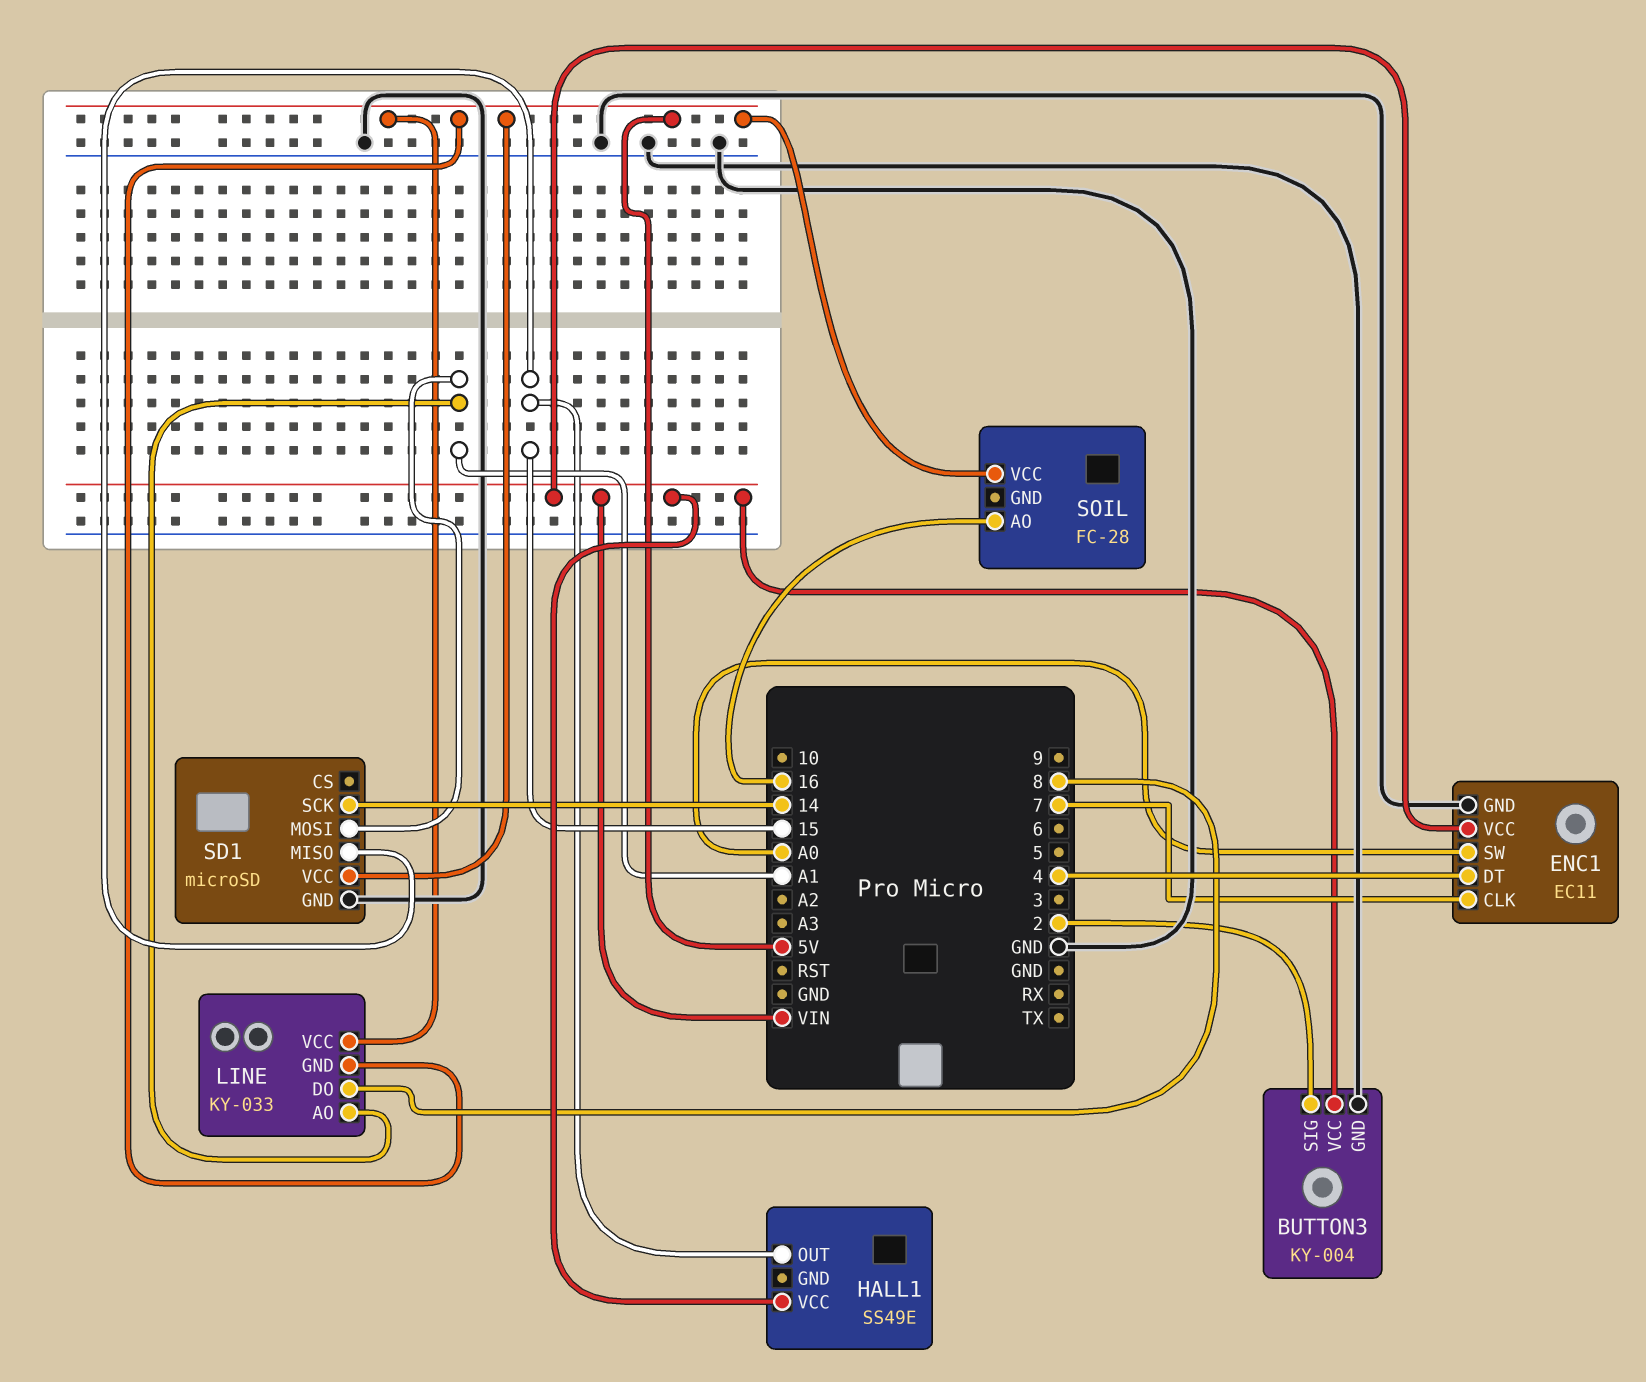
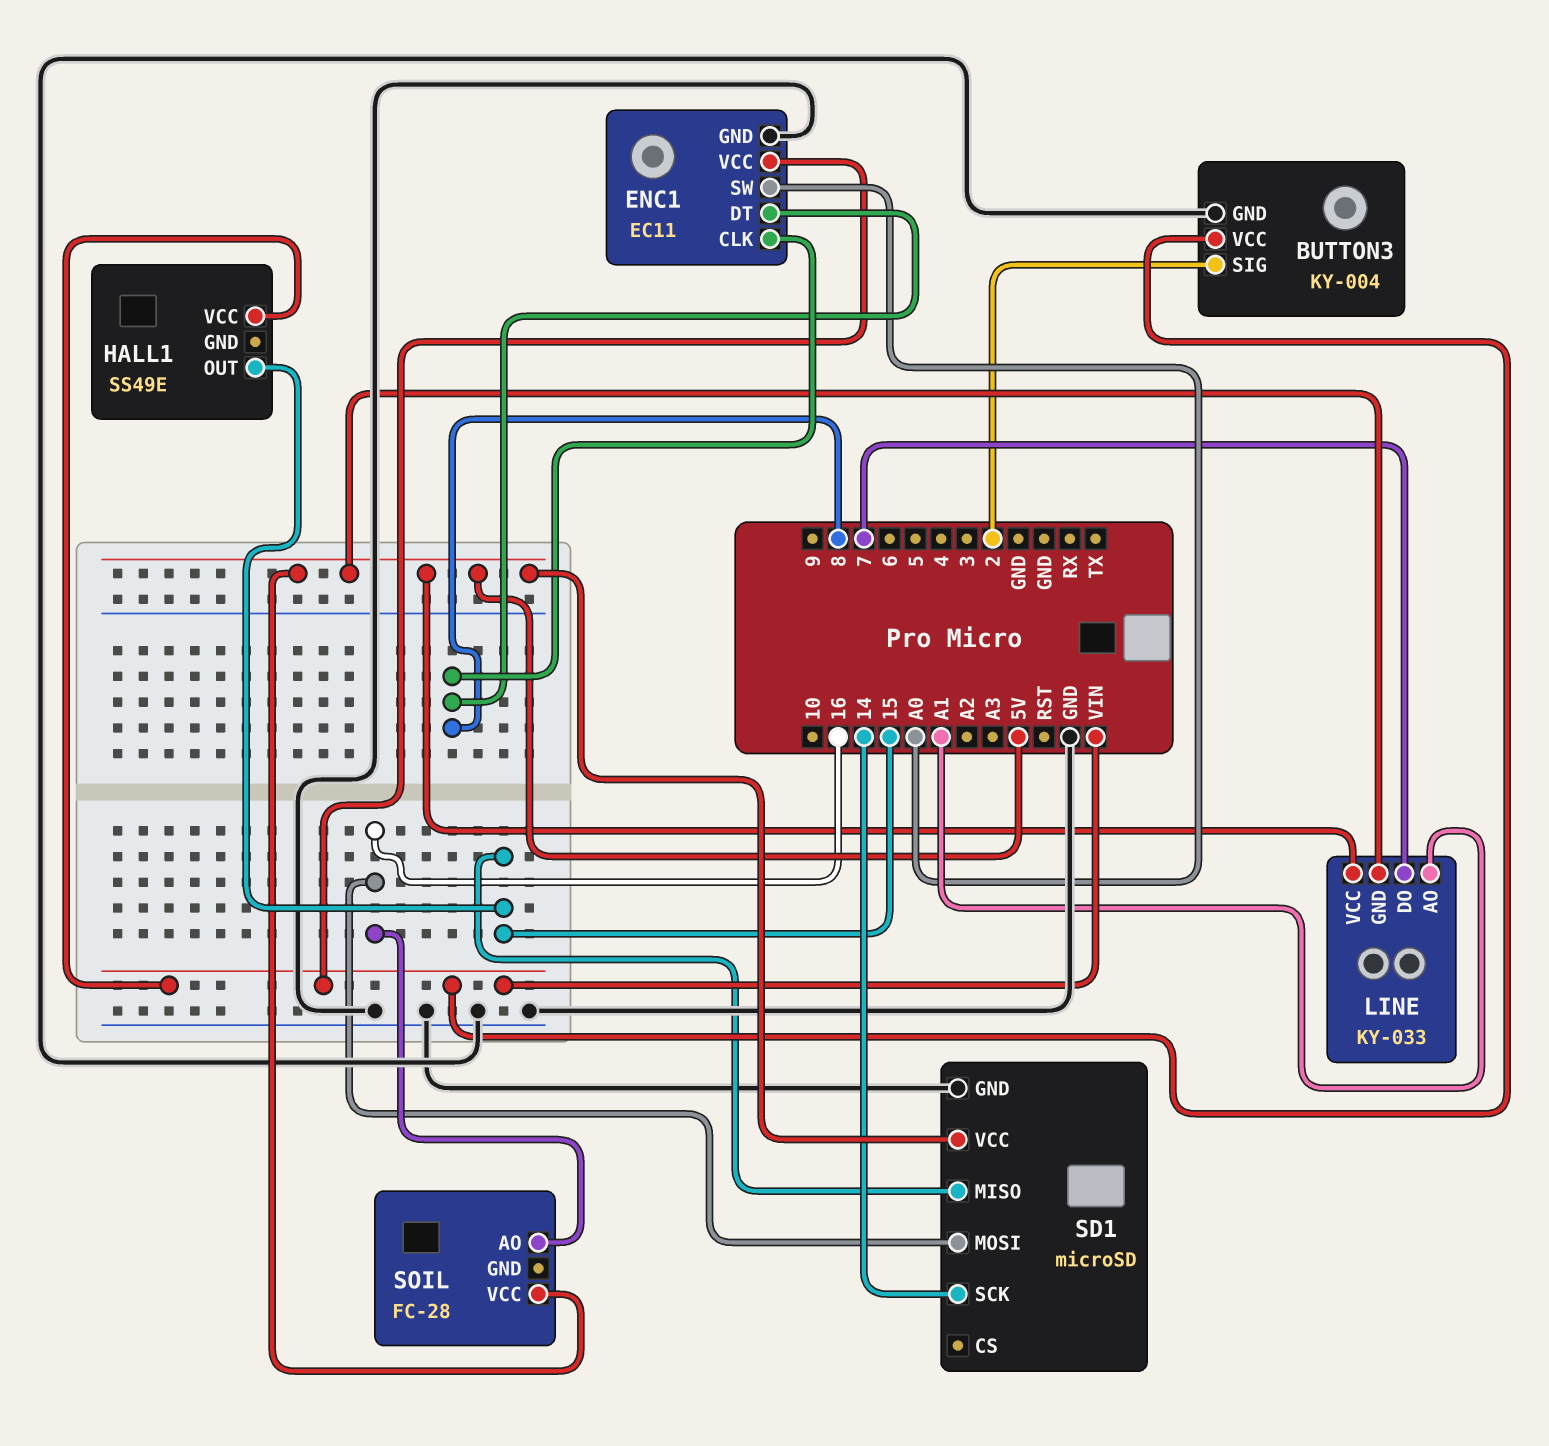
ENC1 pin CLK: 7 -> 8
ENC1 pin DT: 4 -> 8
LINE pin DO: 8 -> 7
SD1 pin MOSI: A1 -> 16

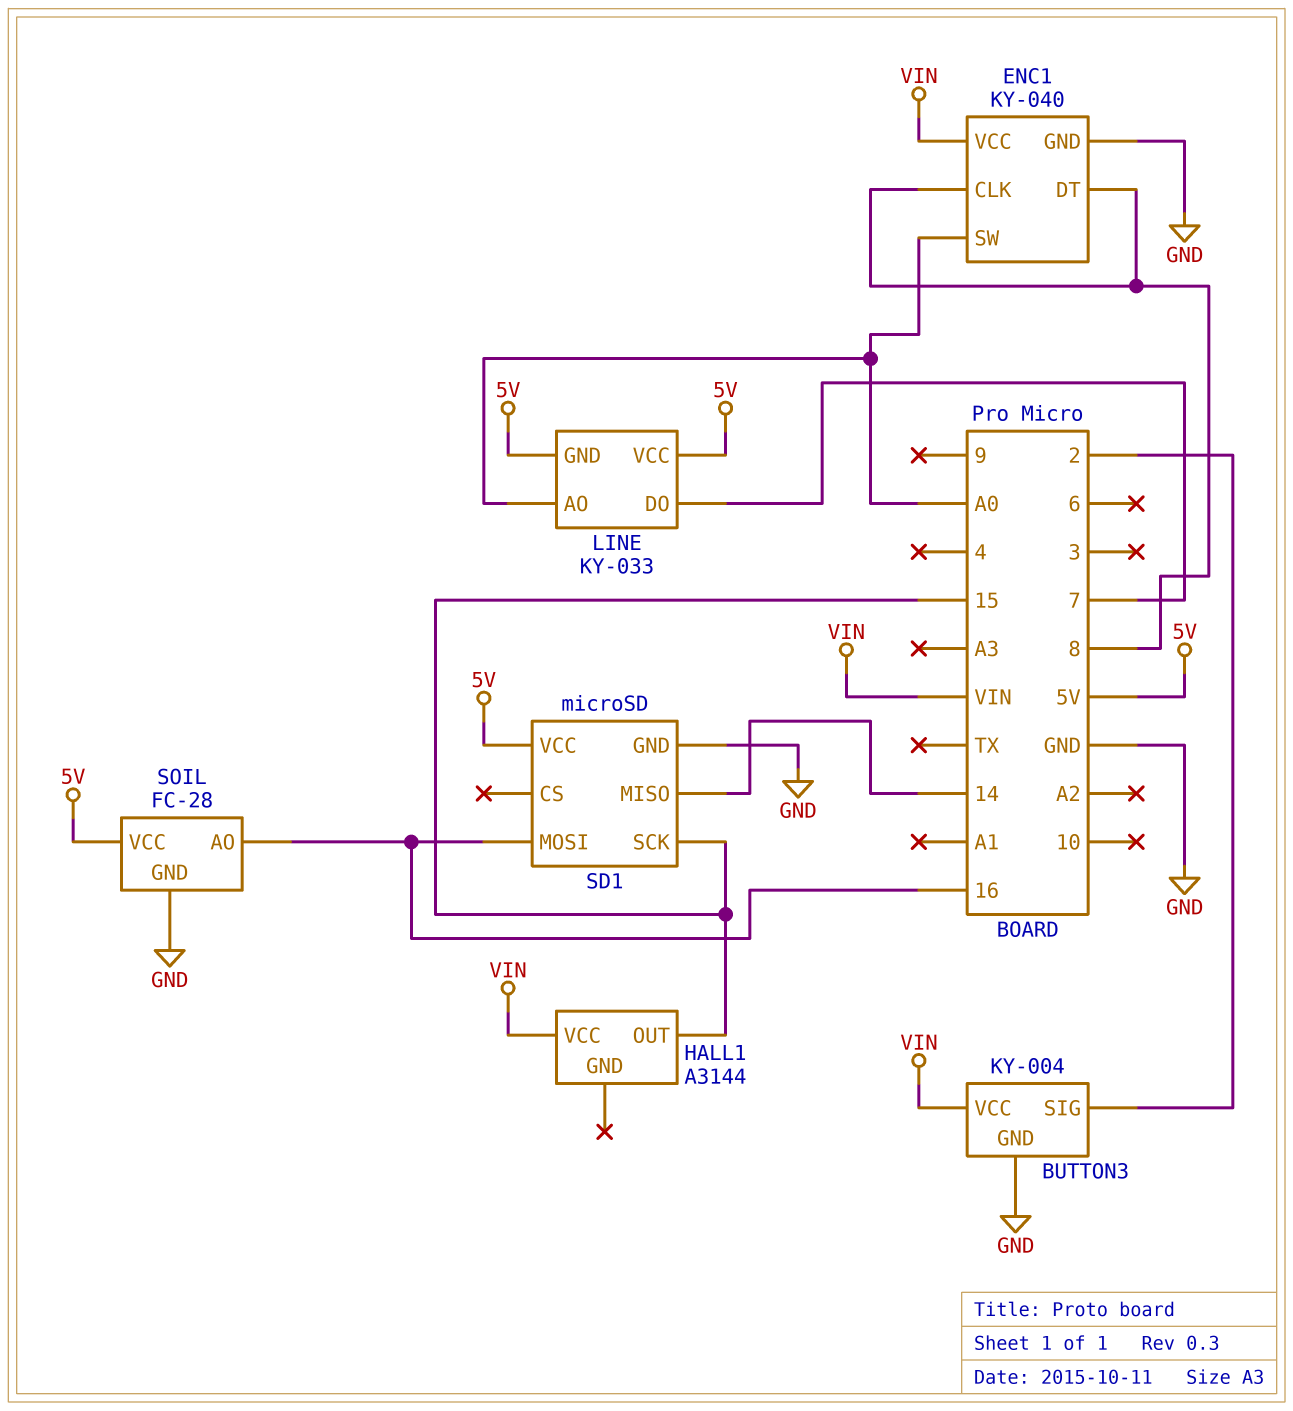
ENC1: EC11 -> KY-040
HALL1: SS49E -> A3144
LINE pin AO: A1 -> A0
SD1 pin MISO: 15 -> 14
SD1 pin SCK: 14 -> 15
SOIL pin GND: none -> GND

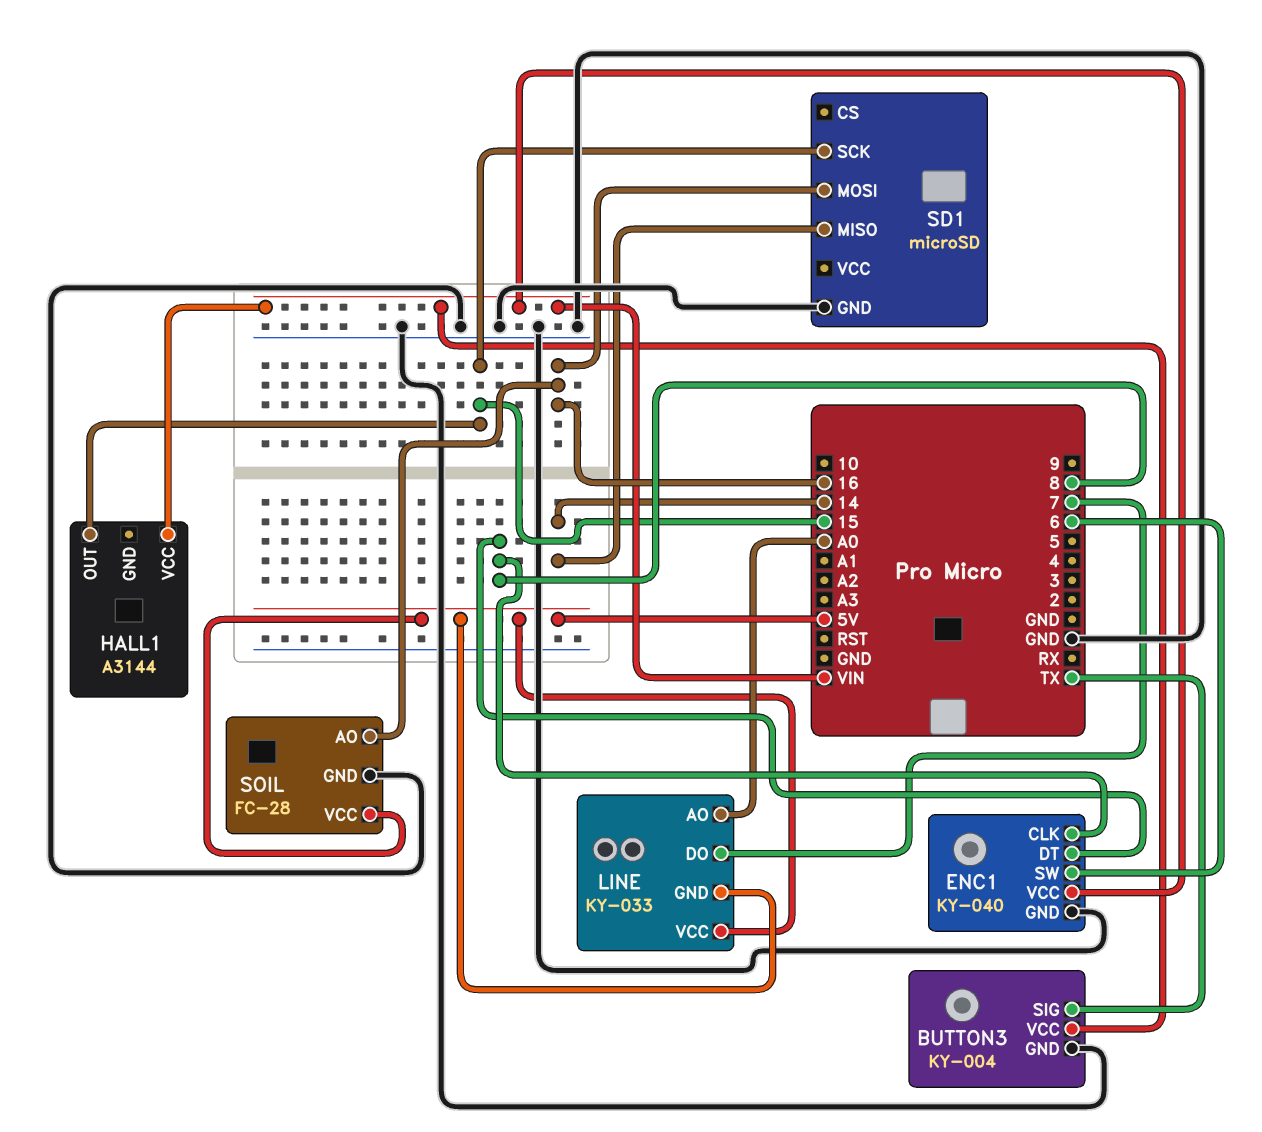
BUTTON3 pin SIG: 2 -> TX
ENC1 pin SW: A0 -> 6
SD1 pin VCC: 5V -> none

